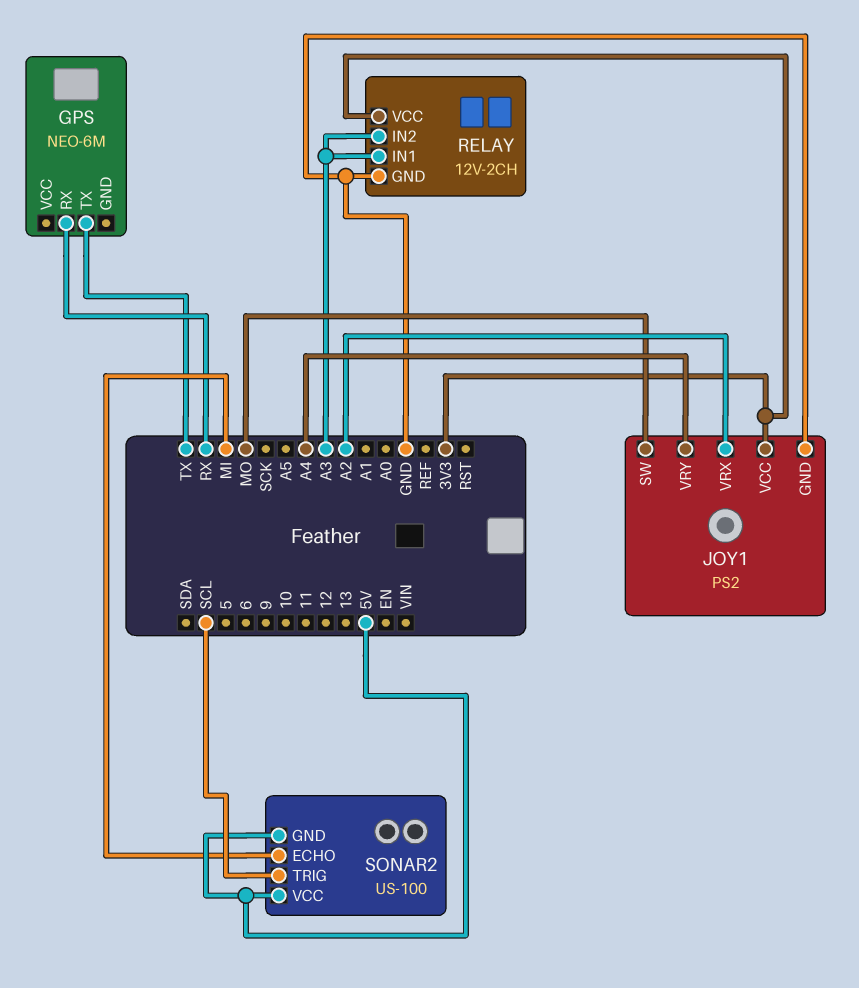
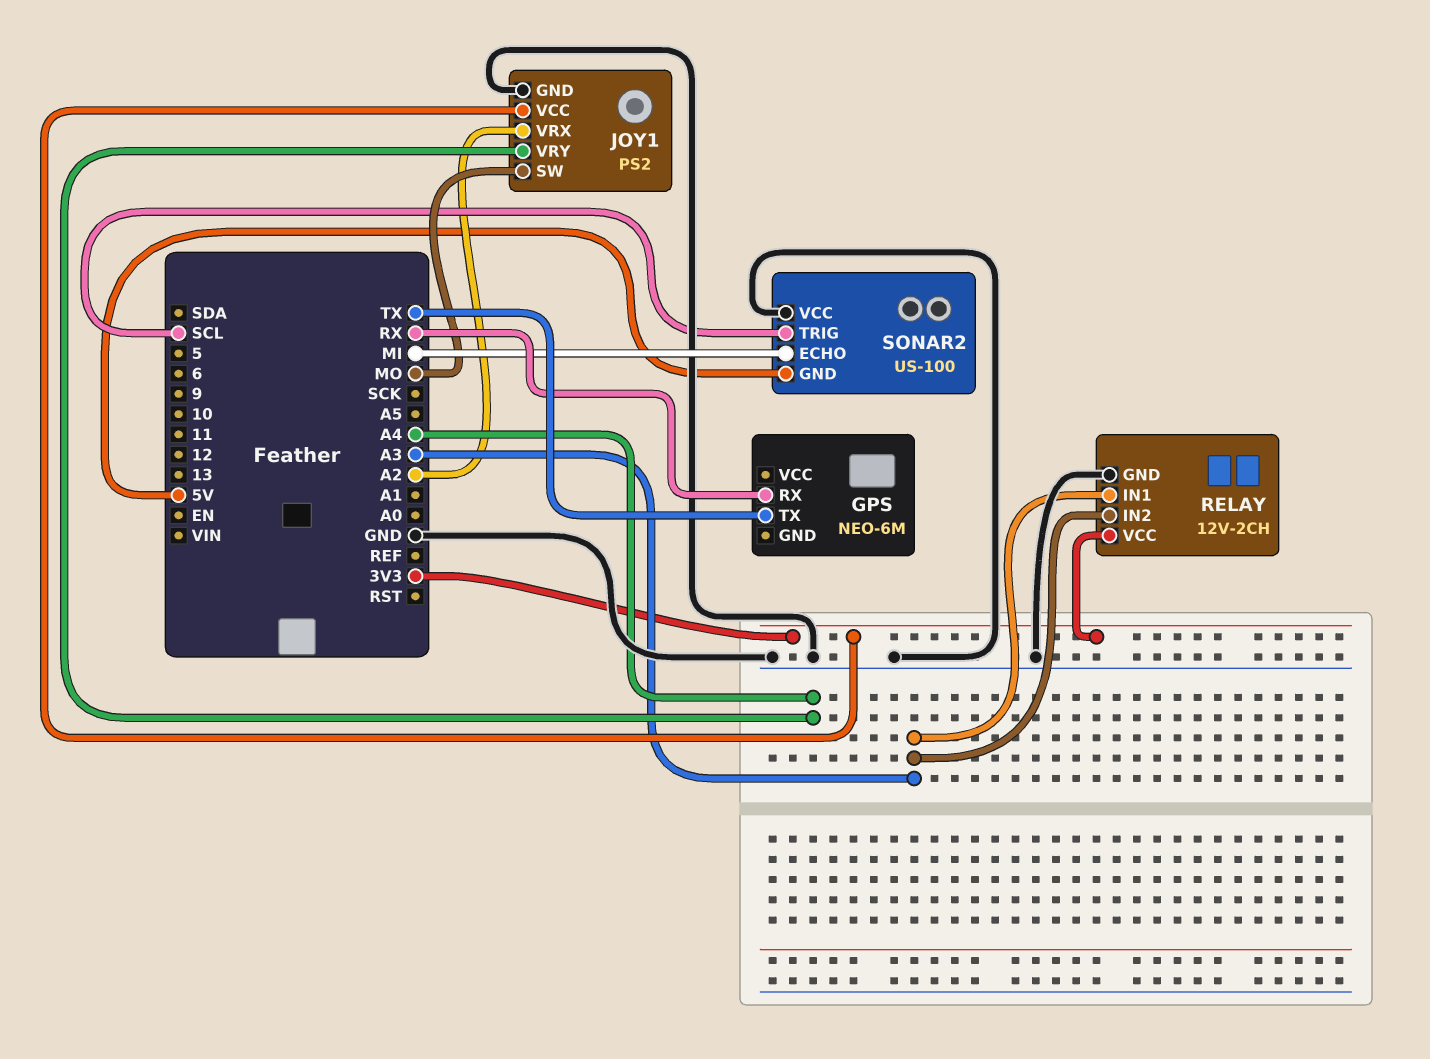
SONAR2 pin VCC: 5V -> GND

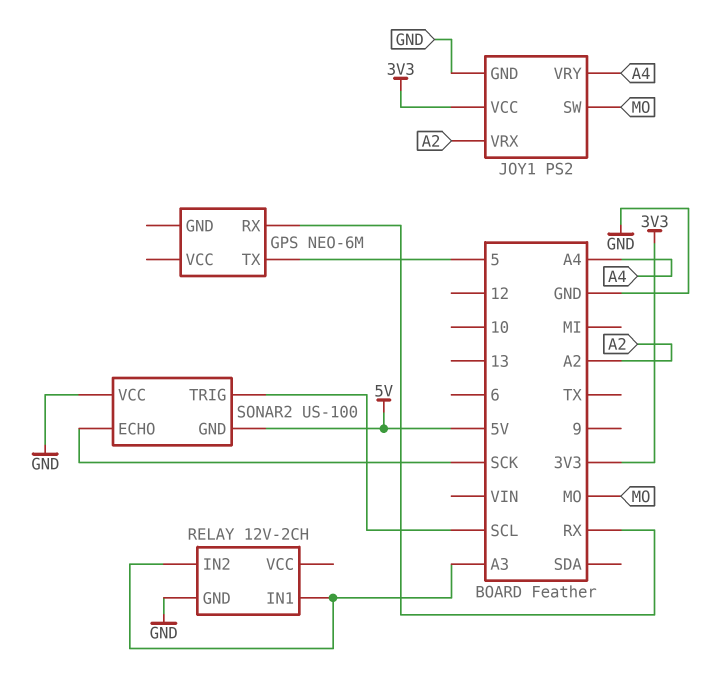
GPS pin TX: TX -> 5
RELAY pin VCC: 3V3 -> none
SONAR2 pin ECHO: MI -> SCK

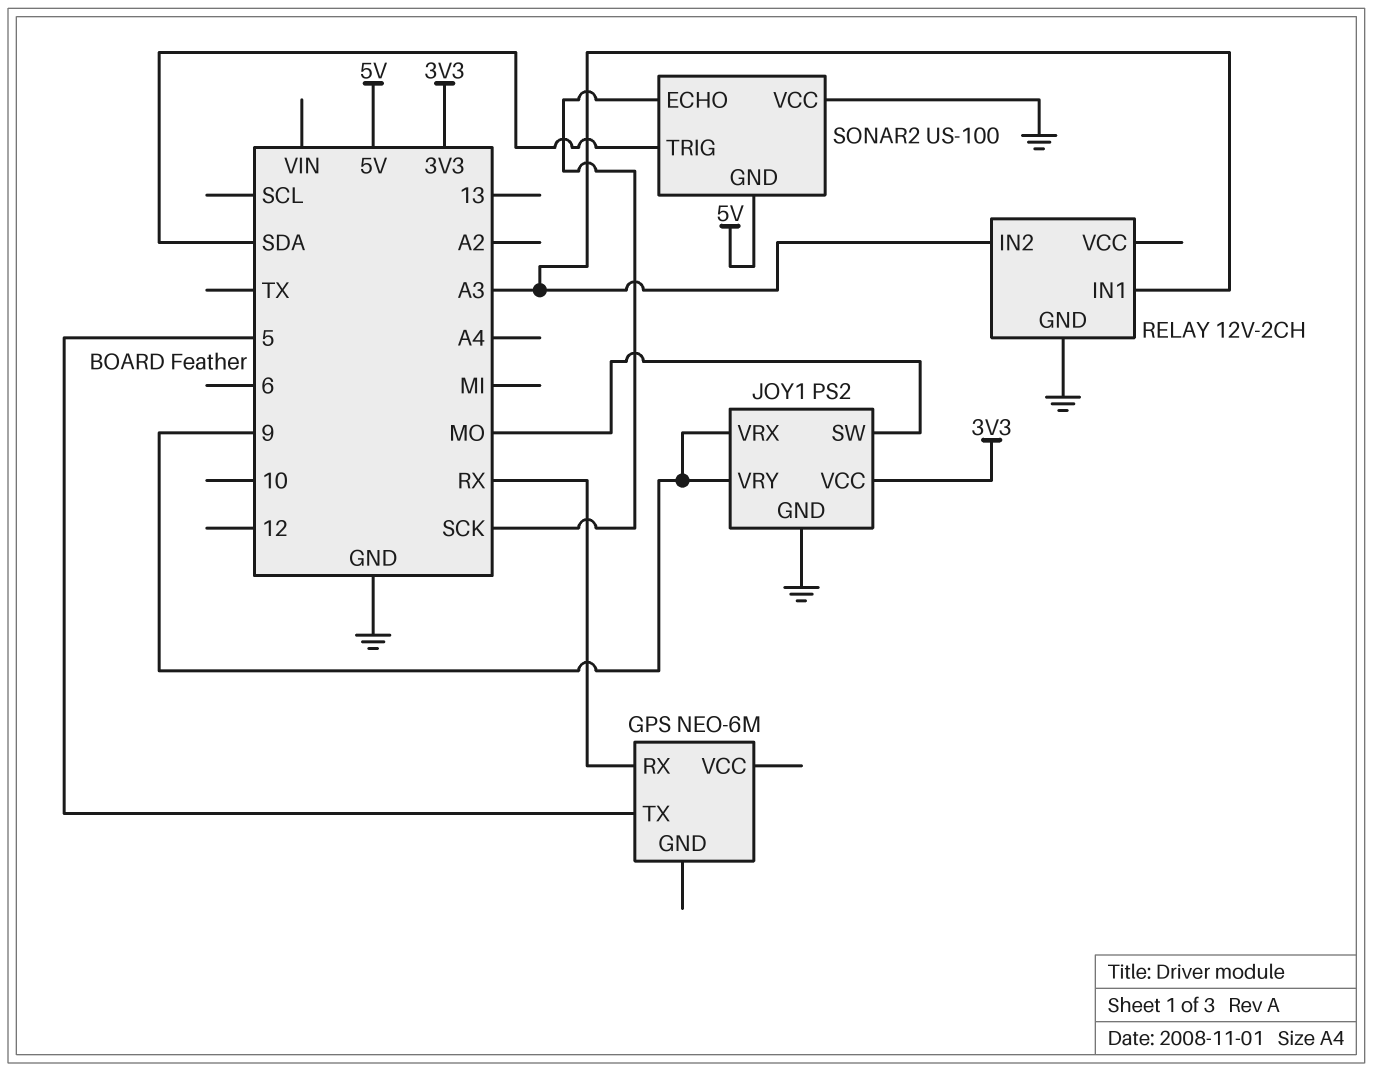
JOY1 pin VRX: A2 -> 9
JOY1 pin VRY: A4 -> 9
SONAR2 pin TRIG: SCL -> SDA

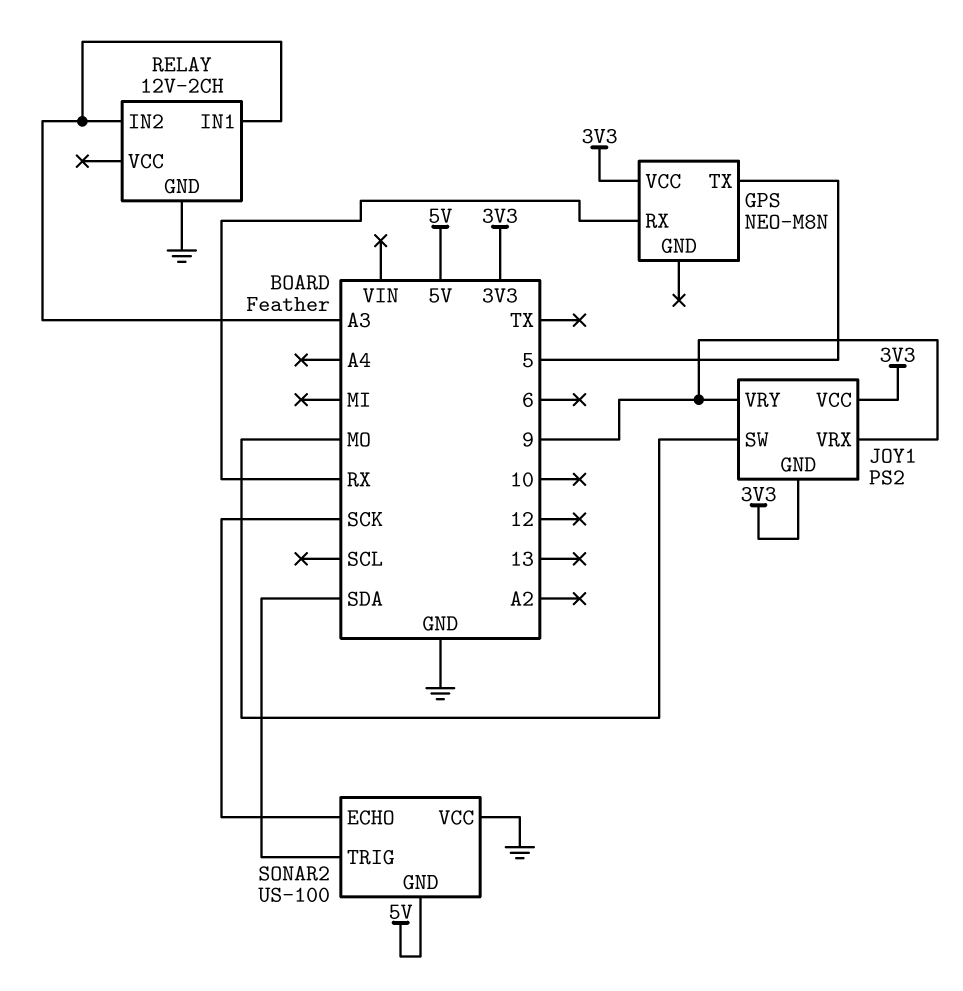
GPS: NEO-6M -> NEO-M8N
GPS pin VCC: none -> 3V3
JOY1 pin GND: GND -> 3V3

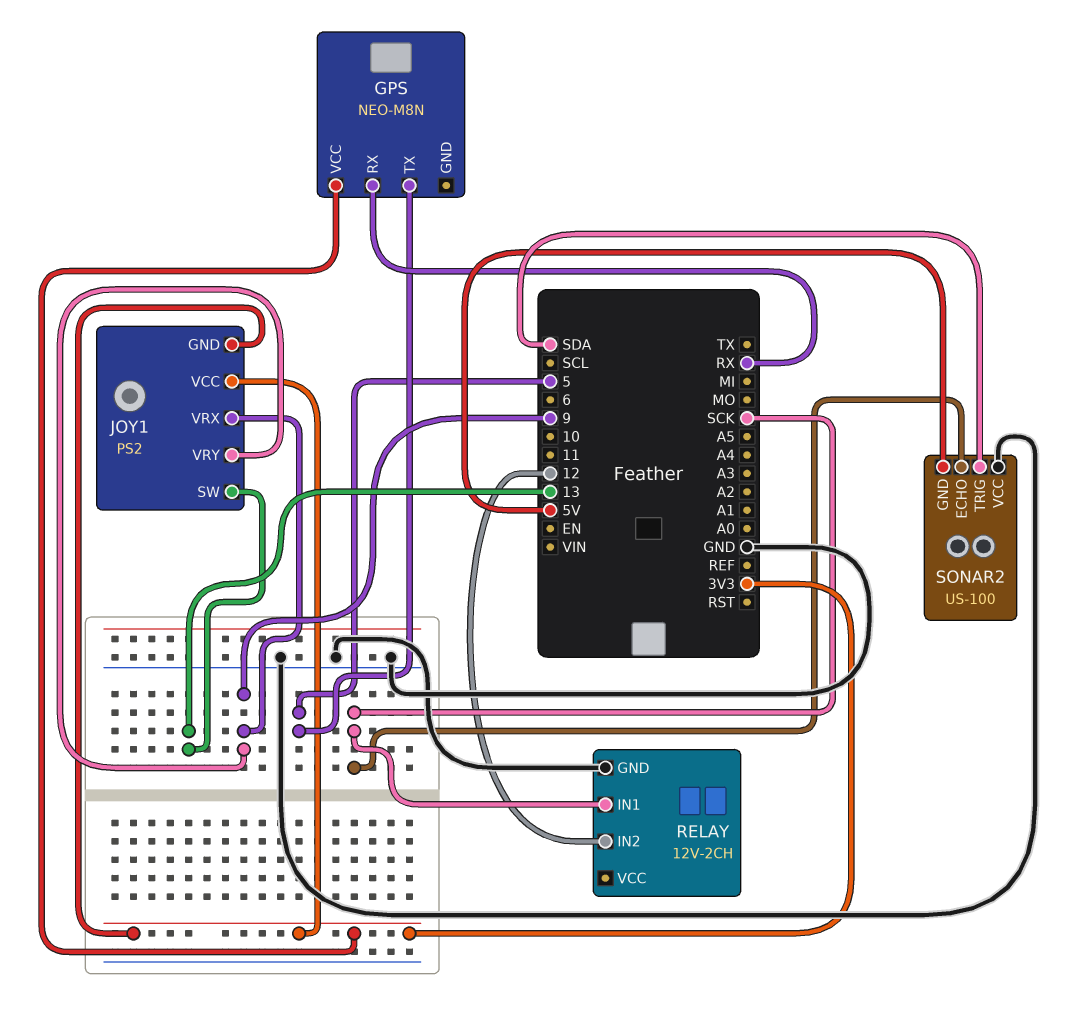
JOY1 pin SW: MO -> 13
RELAY pin IN1: A3 -> SCK
RELAY pin IN2: A3 -> 12

